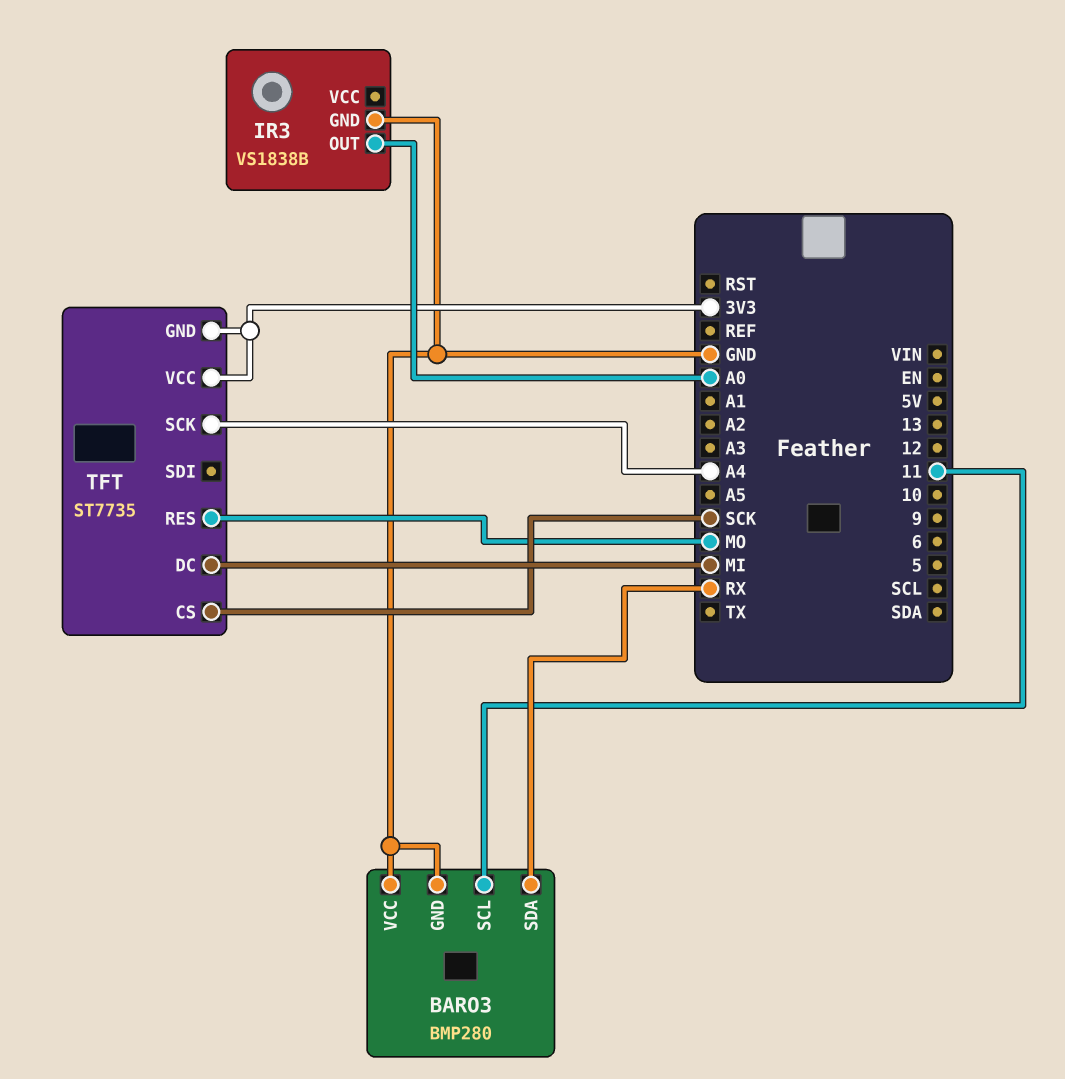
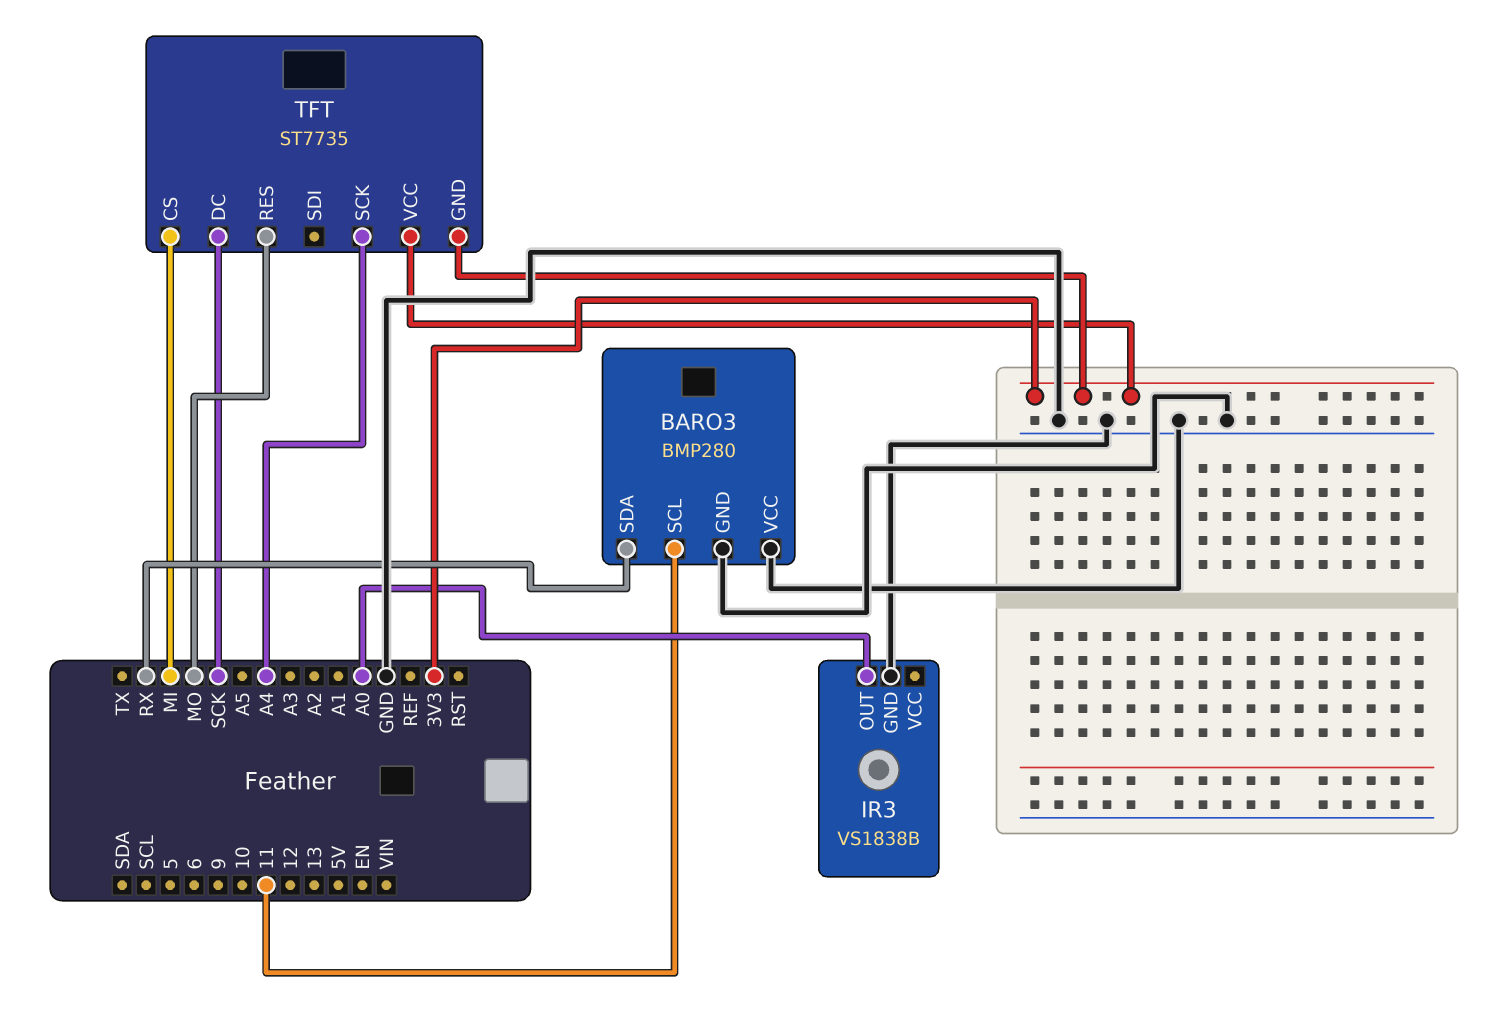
TFT pin CS: SCK -> MI
TFT pin DC: MI -> SCK

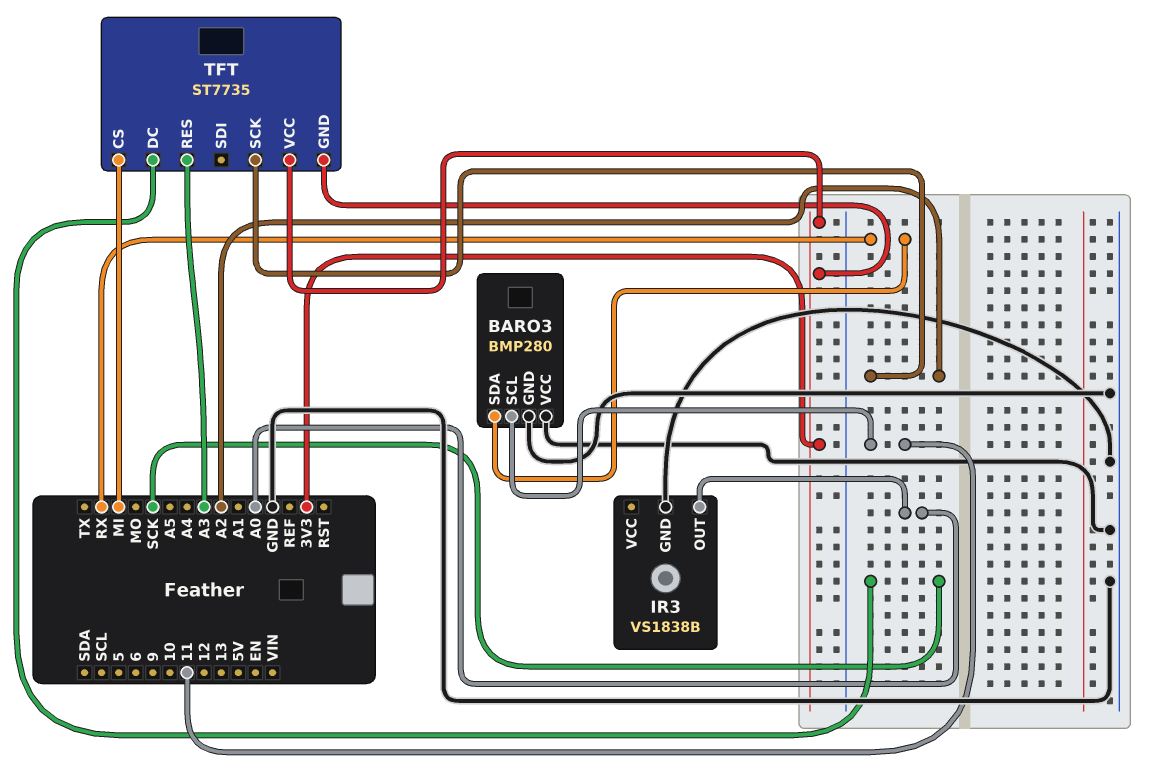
TFT pin RES: MO -> A3
TFT pin SCK: A4 -> A2

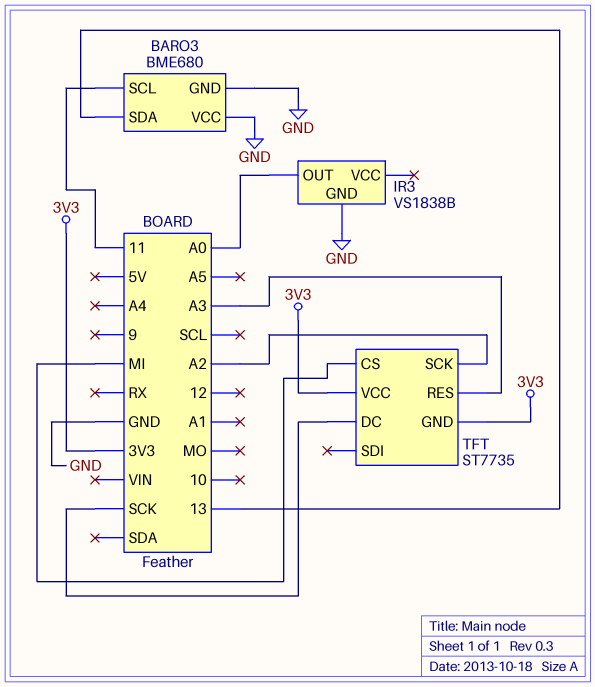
BARO3: BMP280 -> BME680
BARO3 pin SDA: RX -> 13

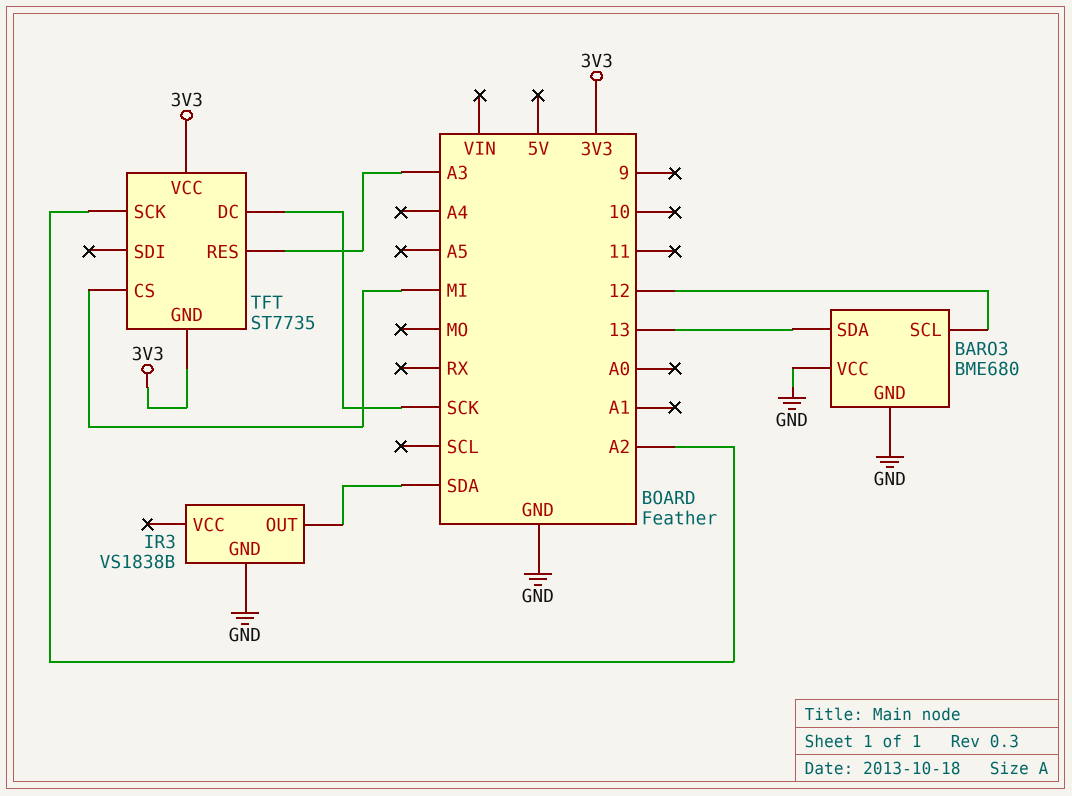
BARO3 pin SCL: 11 -> 12
IR3 pin OUT: A0 -> SDA

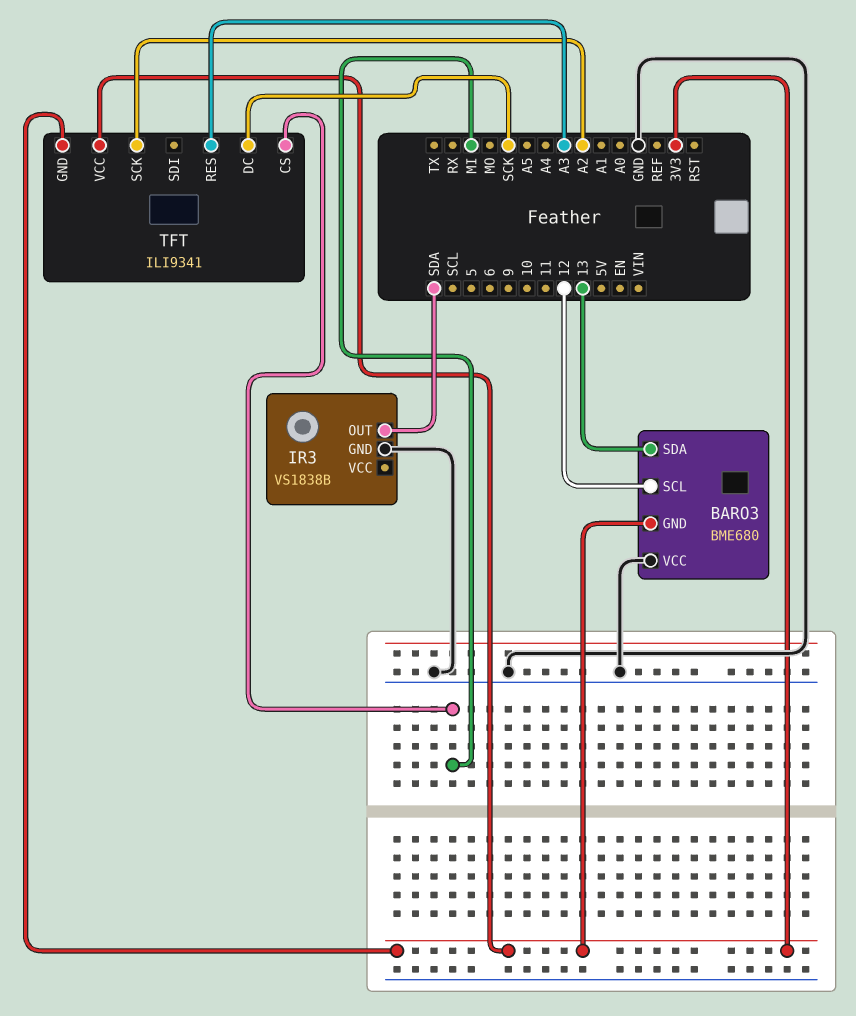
BARO3 pin GND: GND -> 3V3
TFT: ST7735 -> ILI9341

